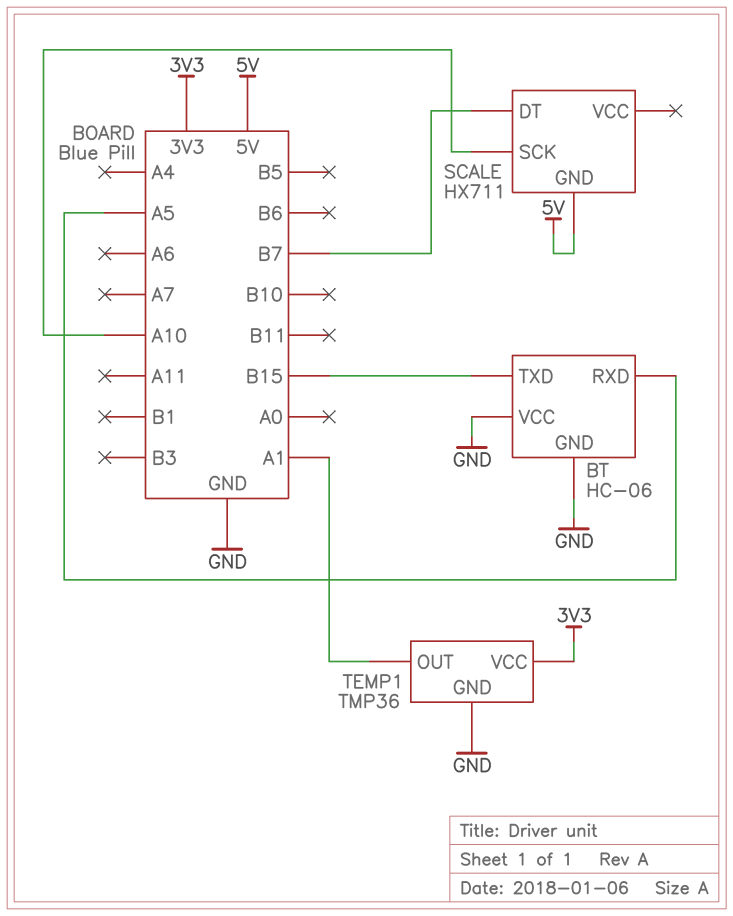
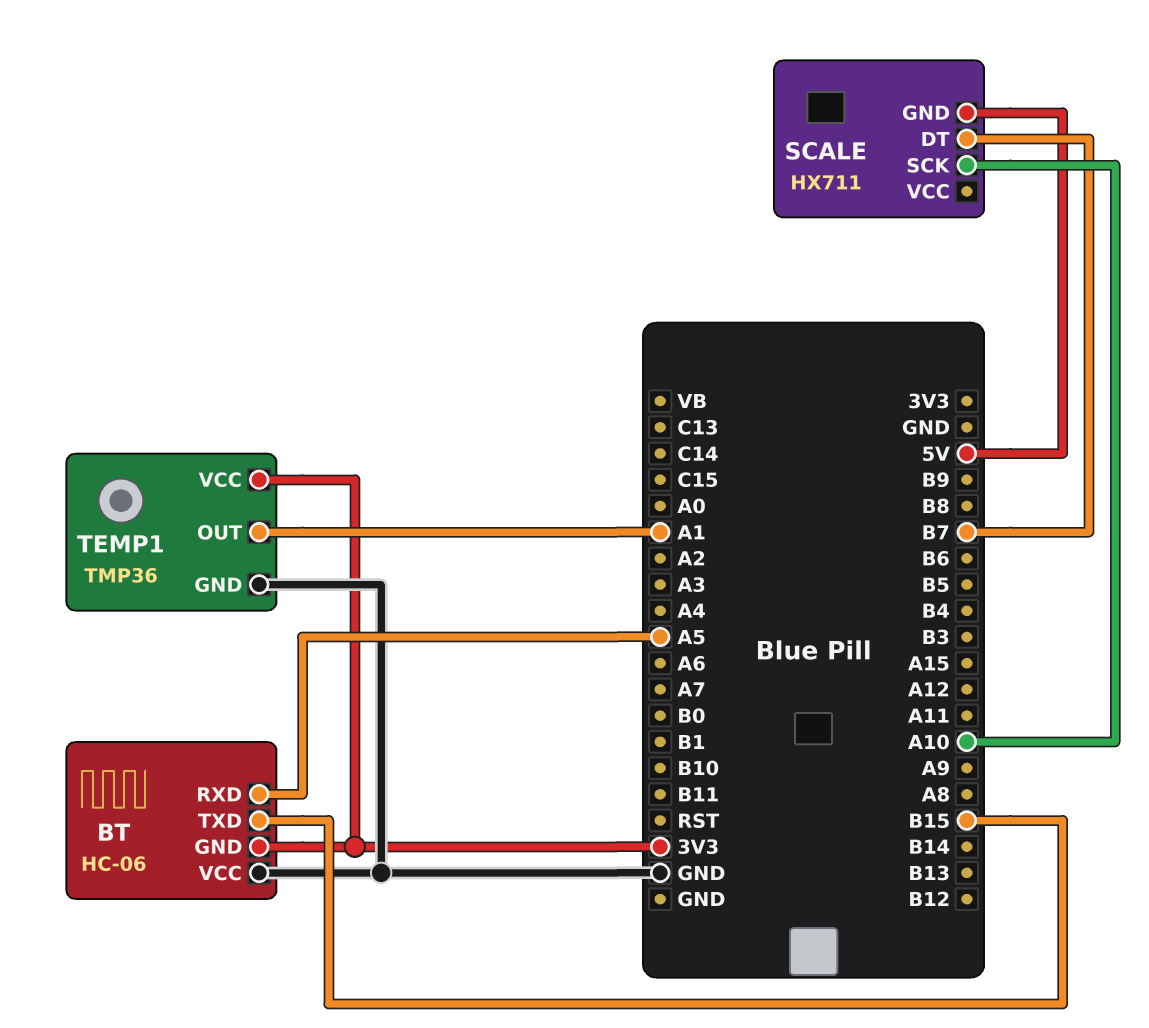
BT pin GND: GND -> 3V3

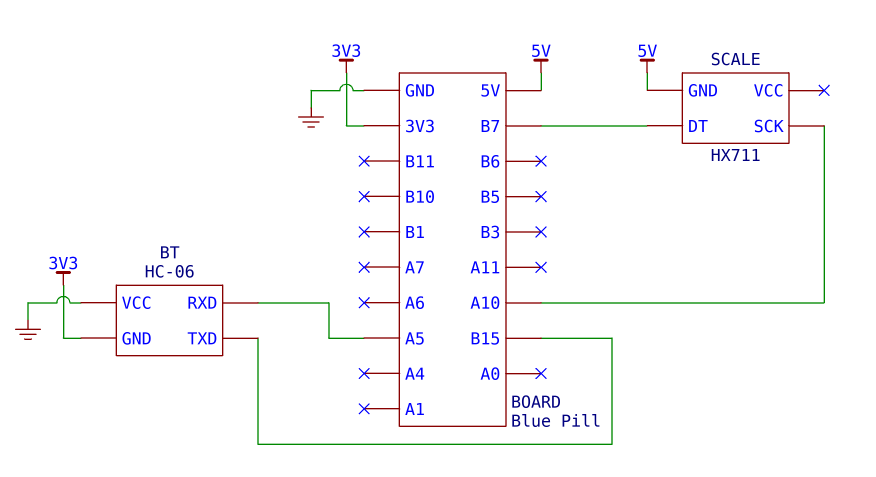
TEMP1: TMP36 -> none
TEMP1 pin GND: GND -> none
TEMP1 pin OUT: A1 -> none
TEMP1 pin VCC: 3V3 -> none

